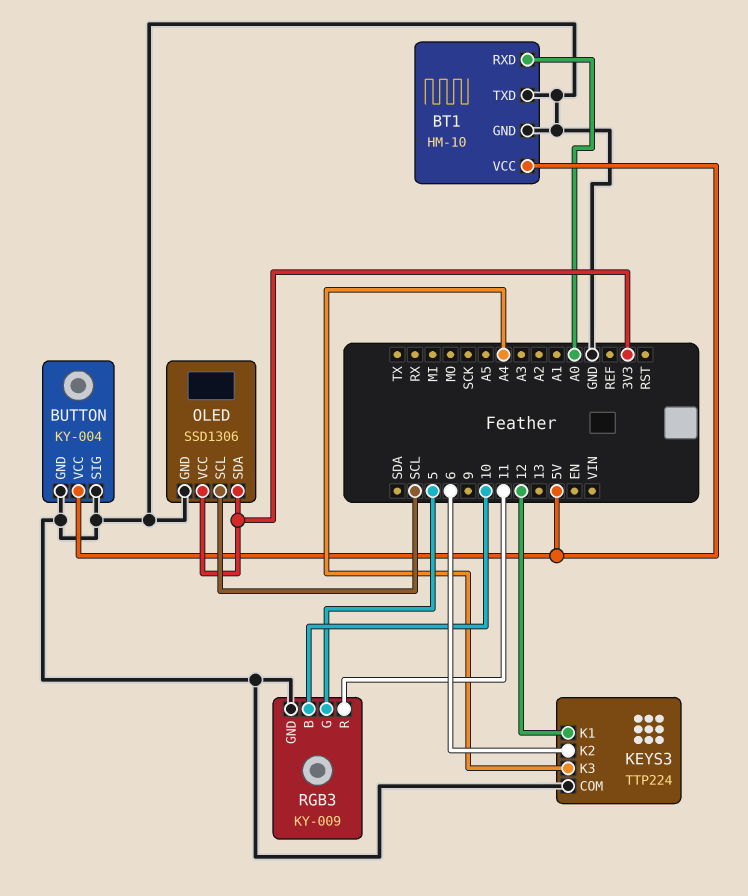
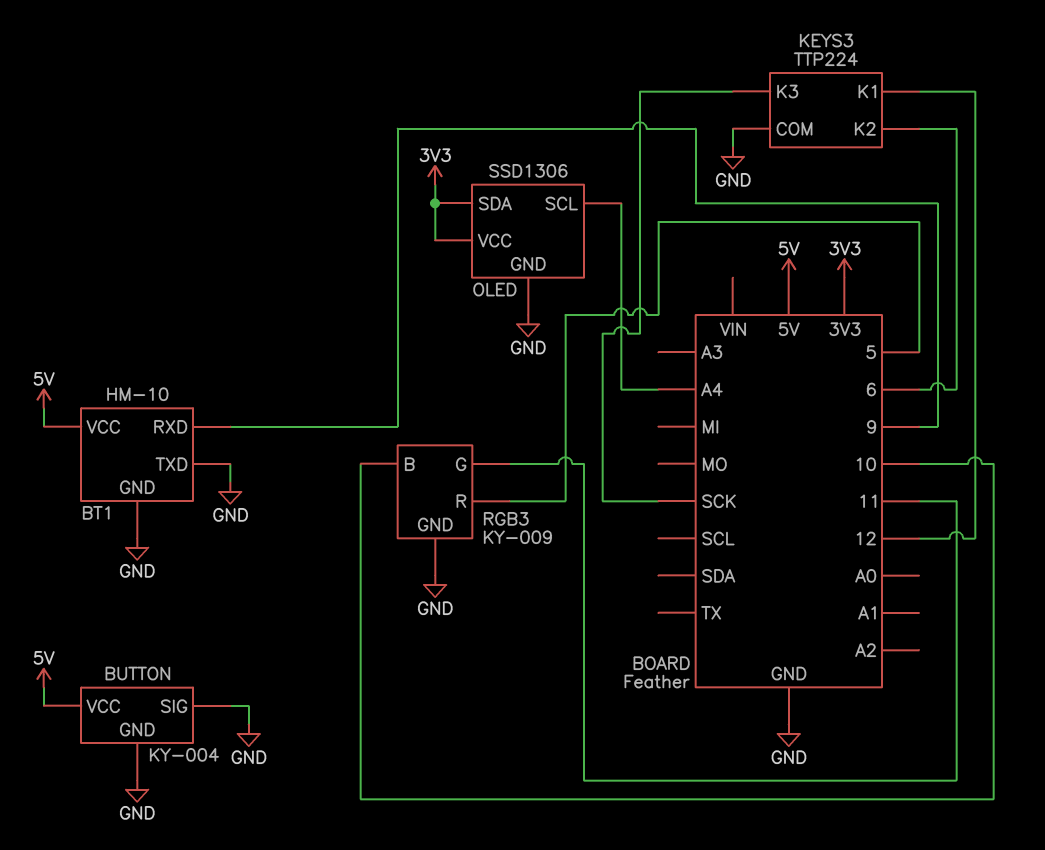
BT1 pin RXD: A0 -> 9
KEYS3 pin K3: A4 -> SCK
OLED pin SCL: SCL -> A4
RGB3 pin G: 5 -> 11
RGB3 pin R: 11 -> 5

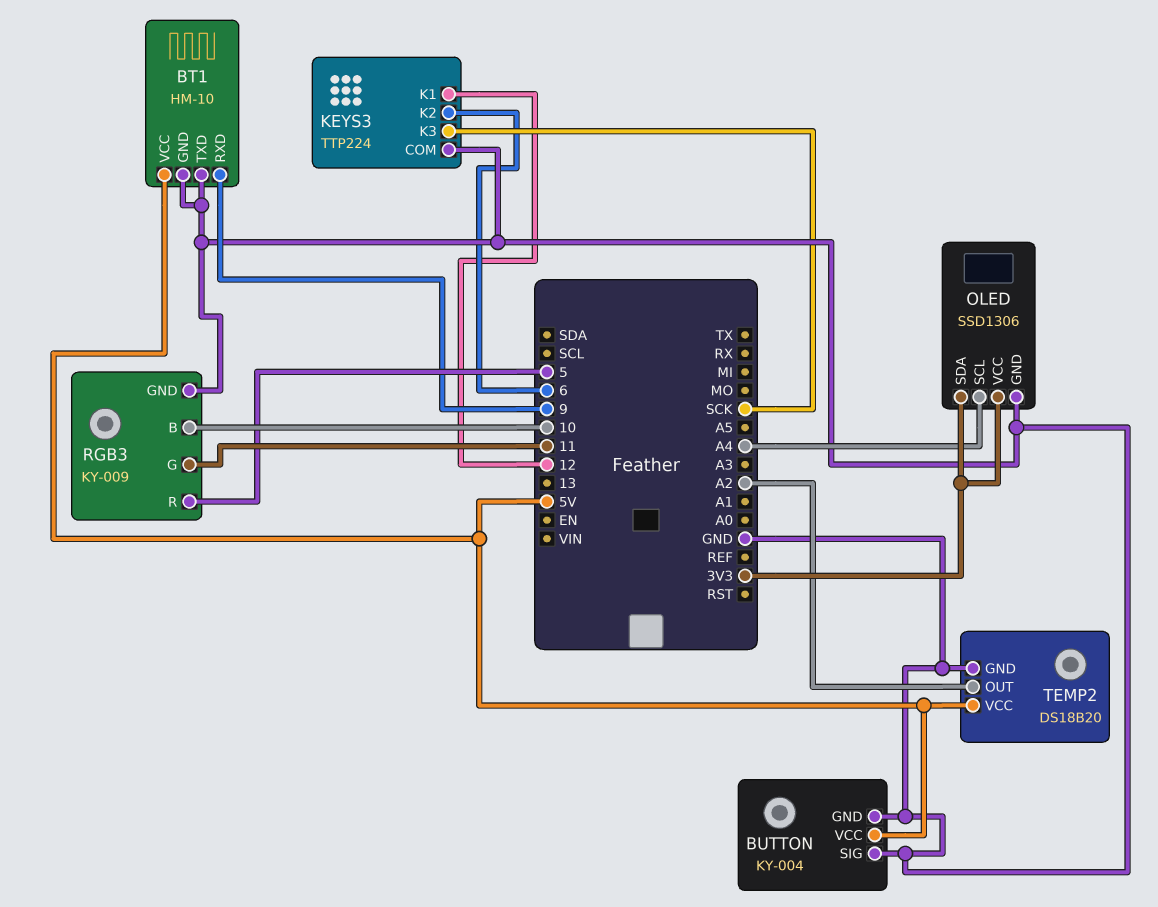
TEMP2: none -> DS18B20
TEMP2 pin GND: none -> GND
TEMP2 pin OUT: none -> A2
TEMP2 pin VCC: none -> 5V

